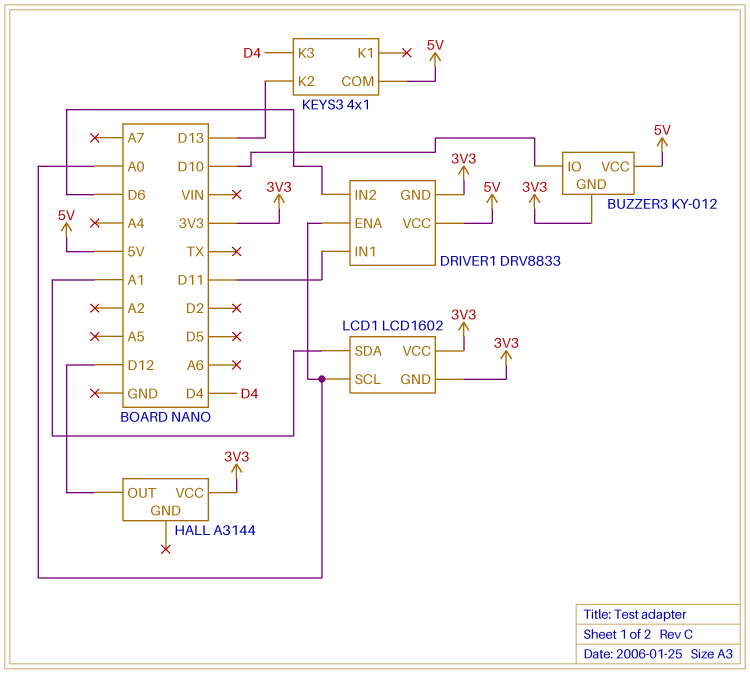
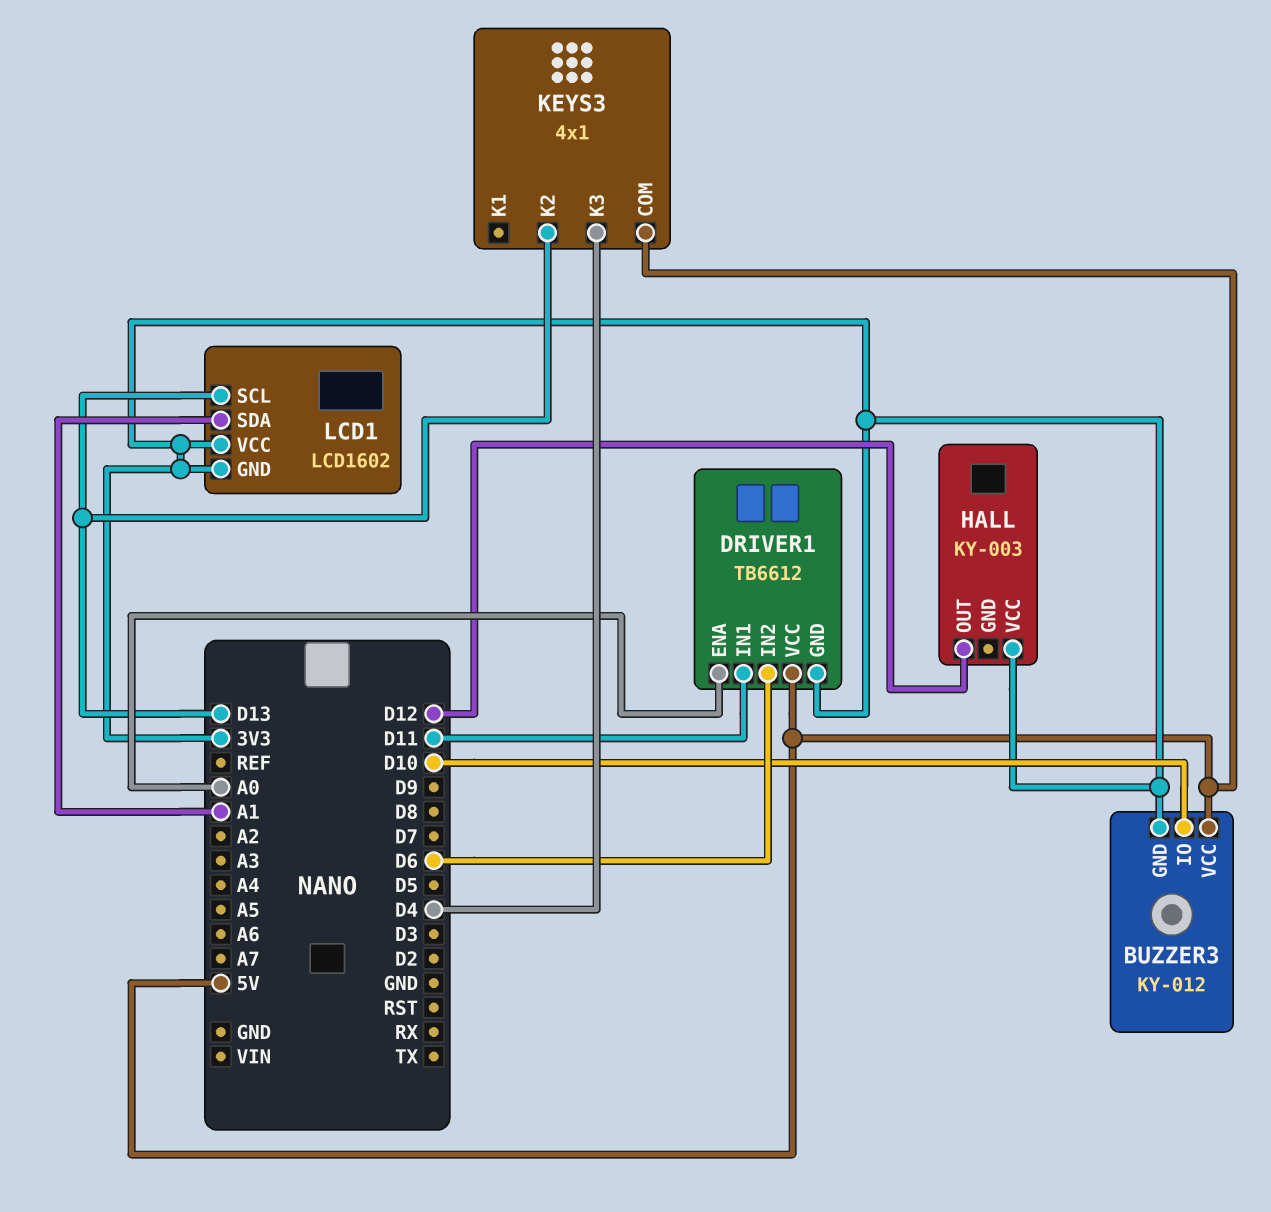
DRIVER1: DRV8833 -> TB6612
HALL: A3144 -> KY-003
LCD1 pin SCL: A0 -> D13

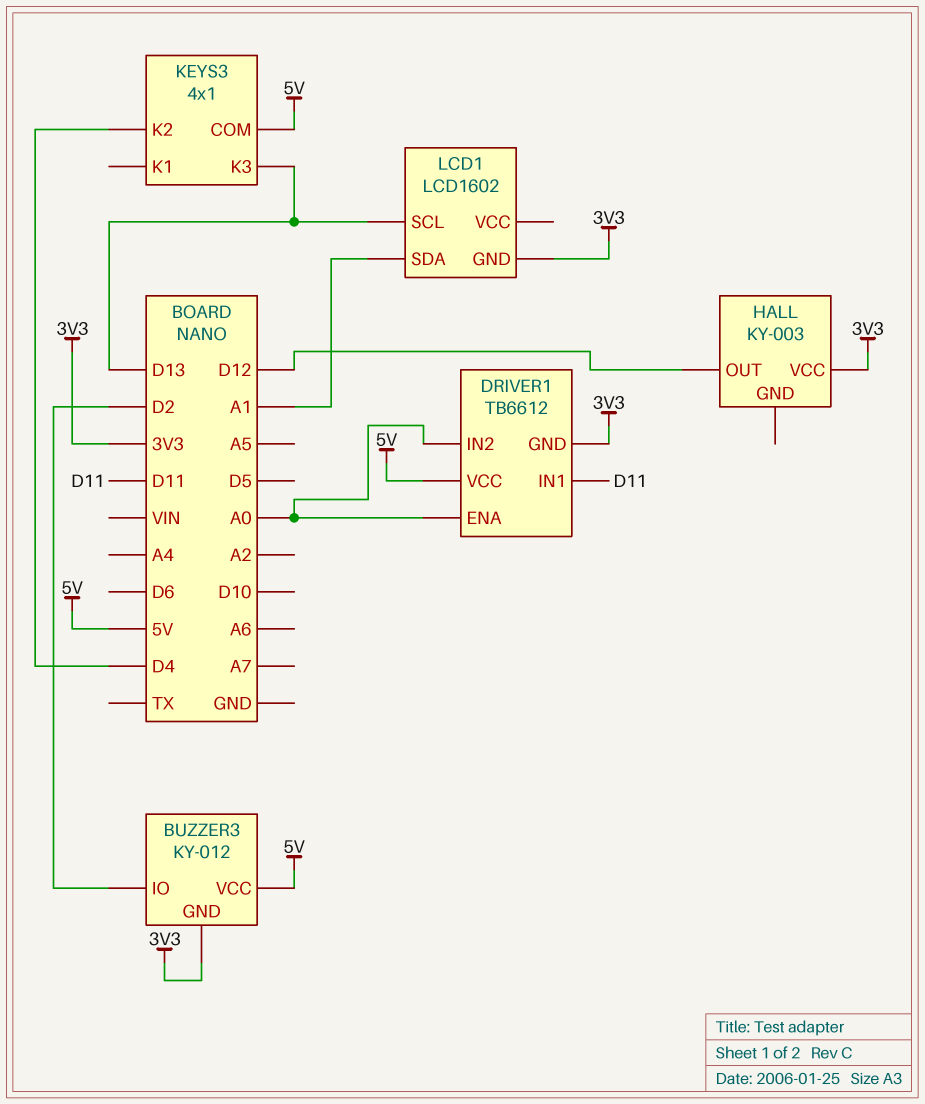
BUZZER3 pin IO: D10 -> D2
DRIVER1 pin IN2: D6 -> A0
KEYS3 pin K2: D13 -> D4
KEYS3 pin K3: D4 -> D13
LCD1 pin VCC: 3V3 -> none

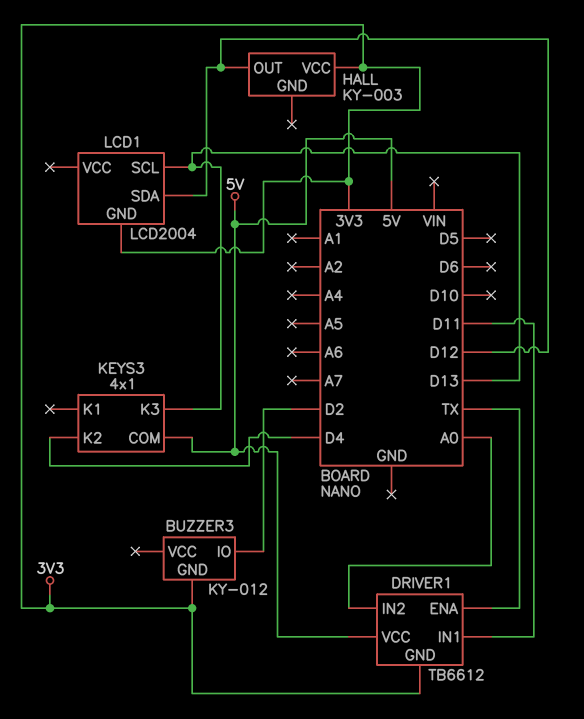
BUZZER3 pin VCC: 5V -> none
DRIVER1 pin ENA: A0 -> TX
LCD1: LCD1602 -> LCD2004
LCD1 pin SDA: A1 -> D12

